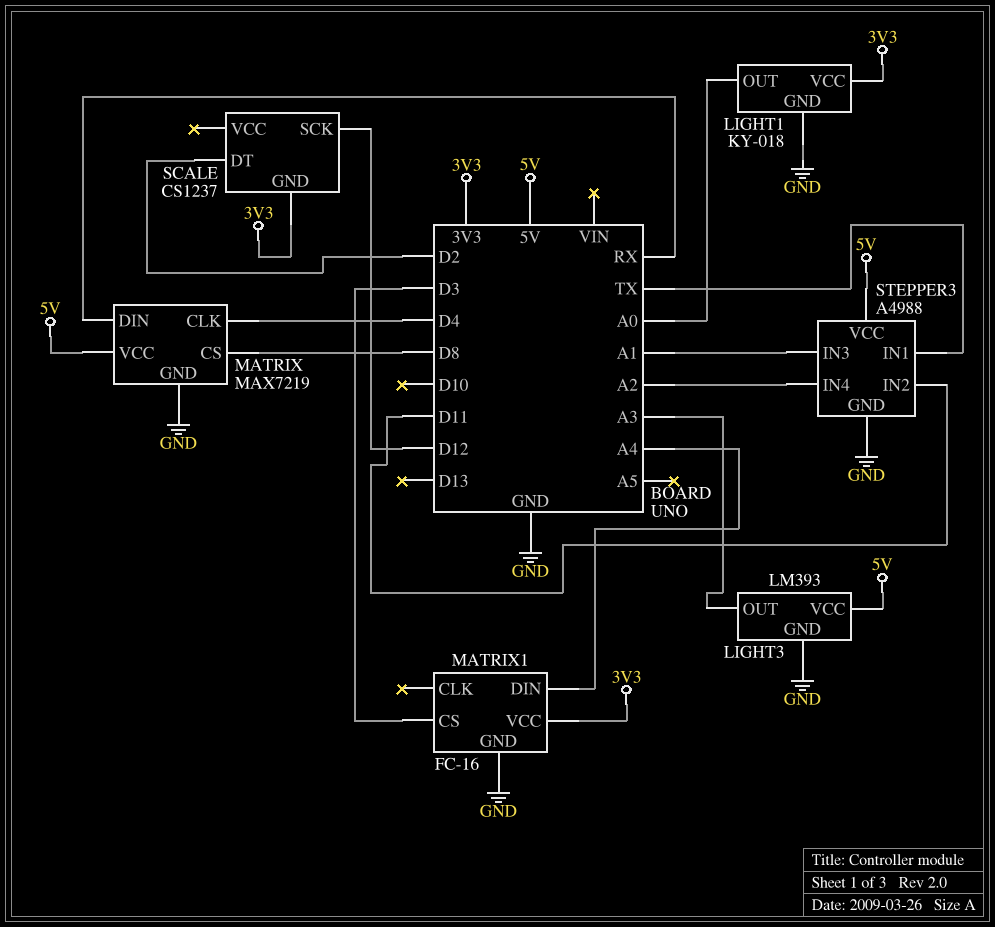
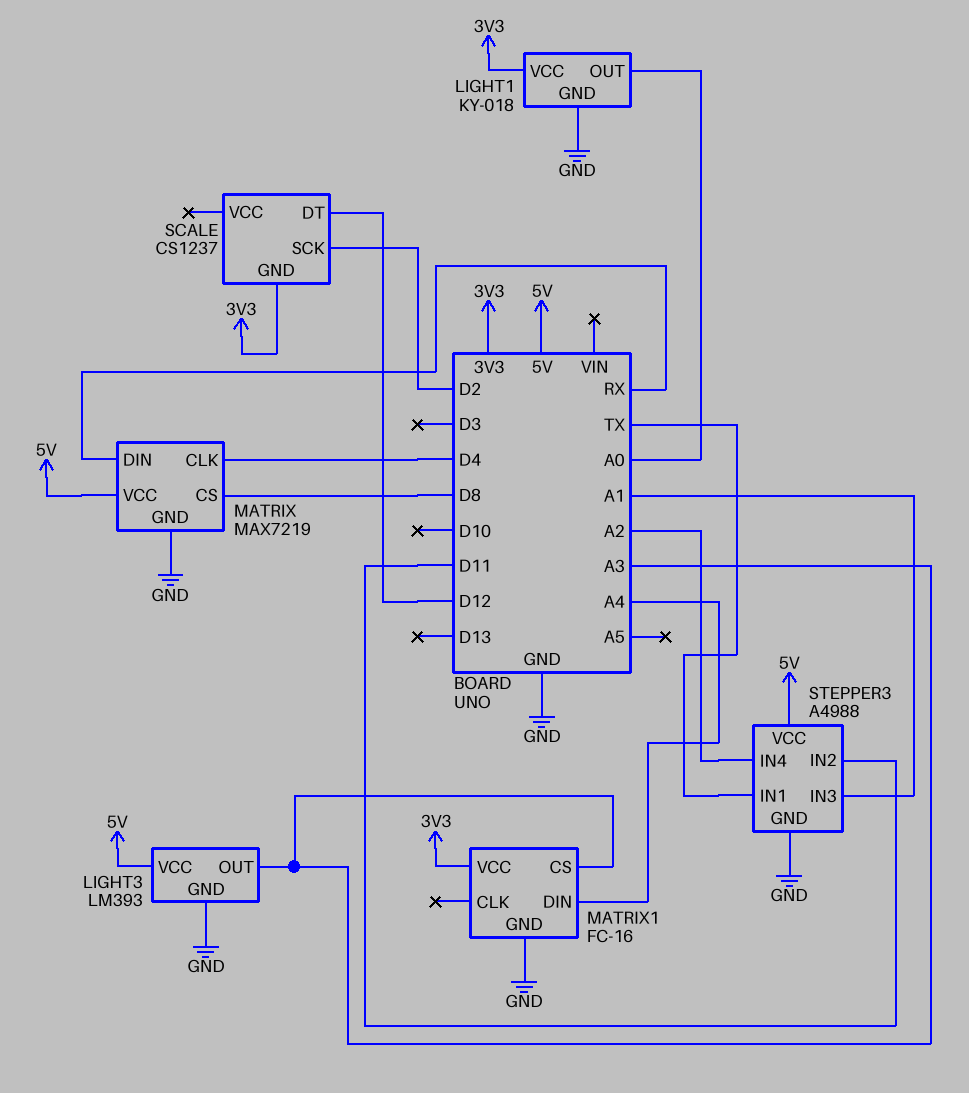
MATRIX1 pin CS: D3 -> A3
SCALE pin DT: D2 -> D12
SCALE pin SCK: D12 -> D2

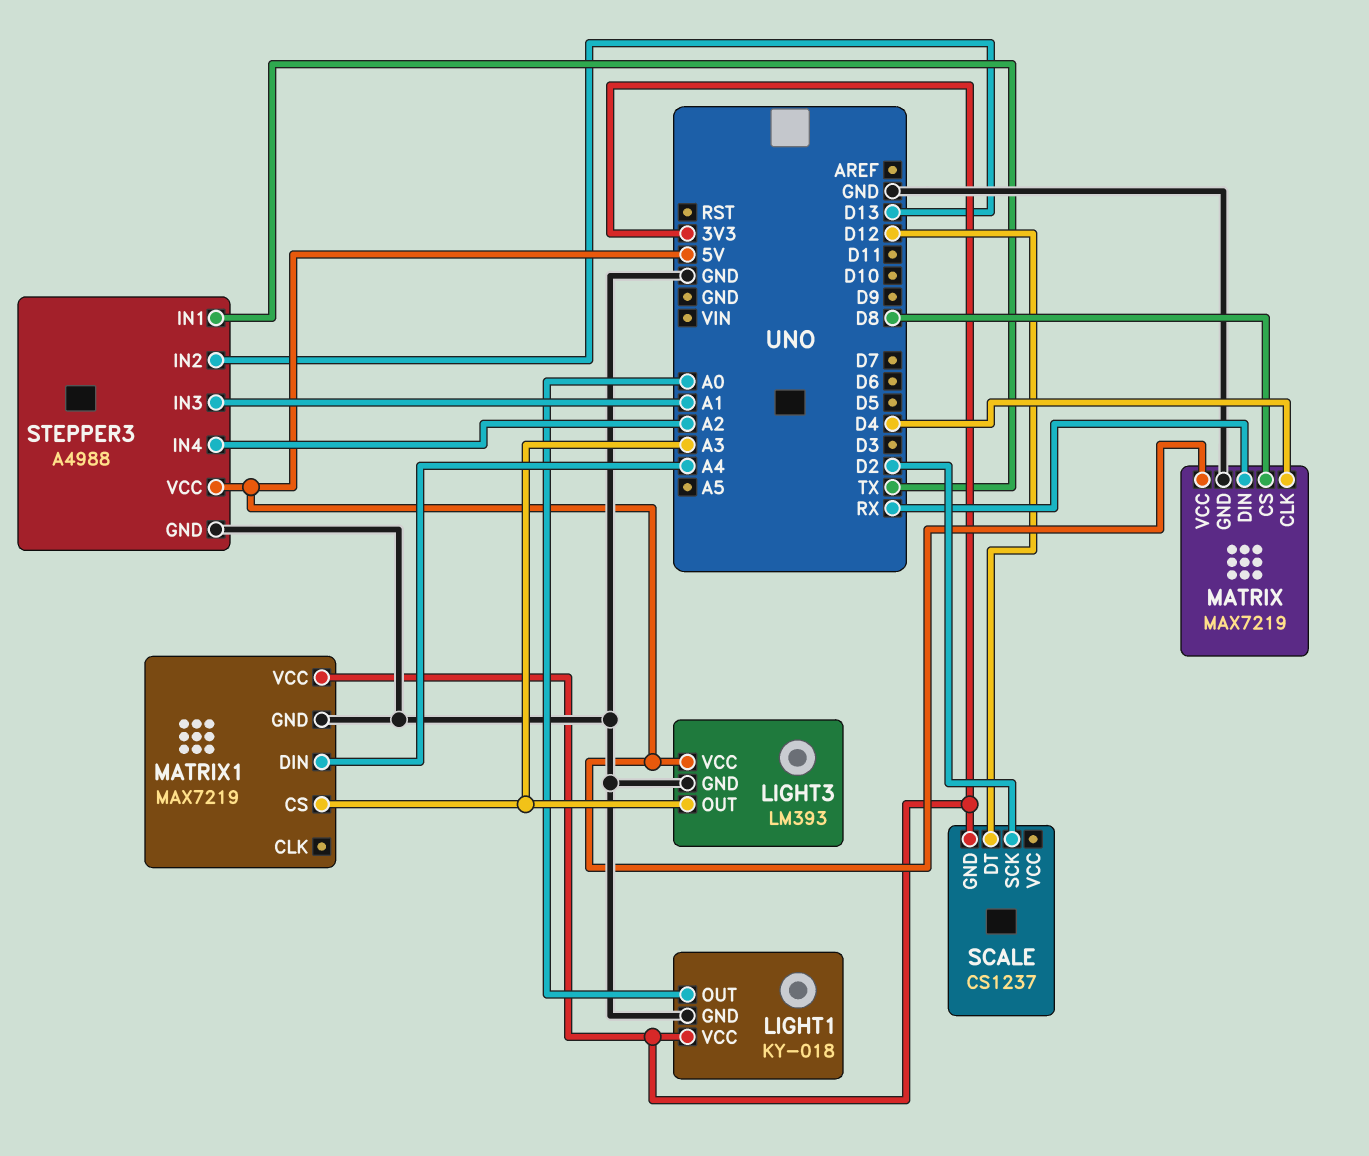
MATRIX1: FC-16 -> MAX7219
STEPPER3 pin IN2: D11 -> D13

